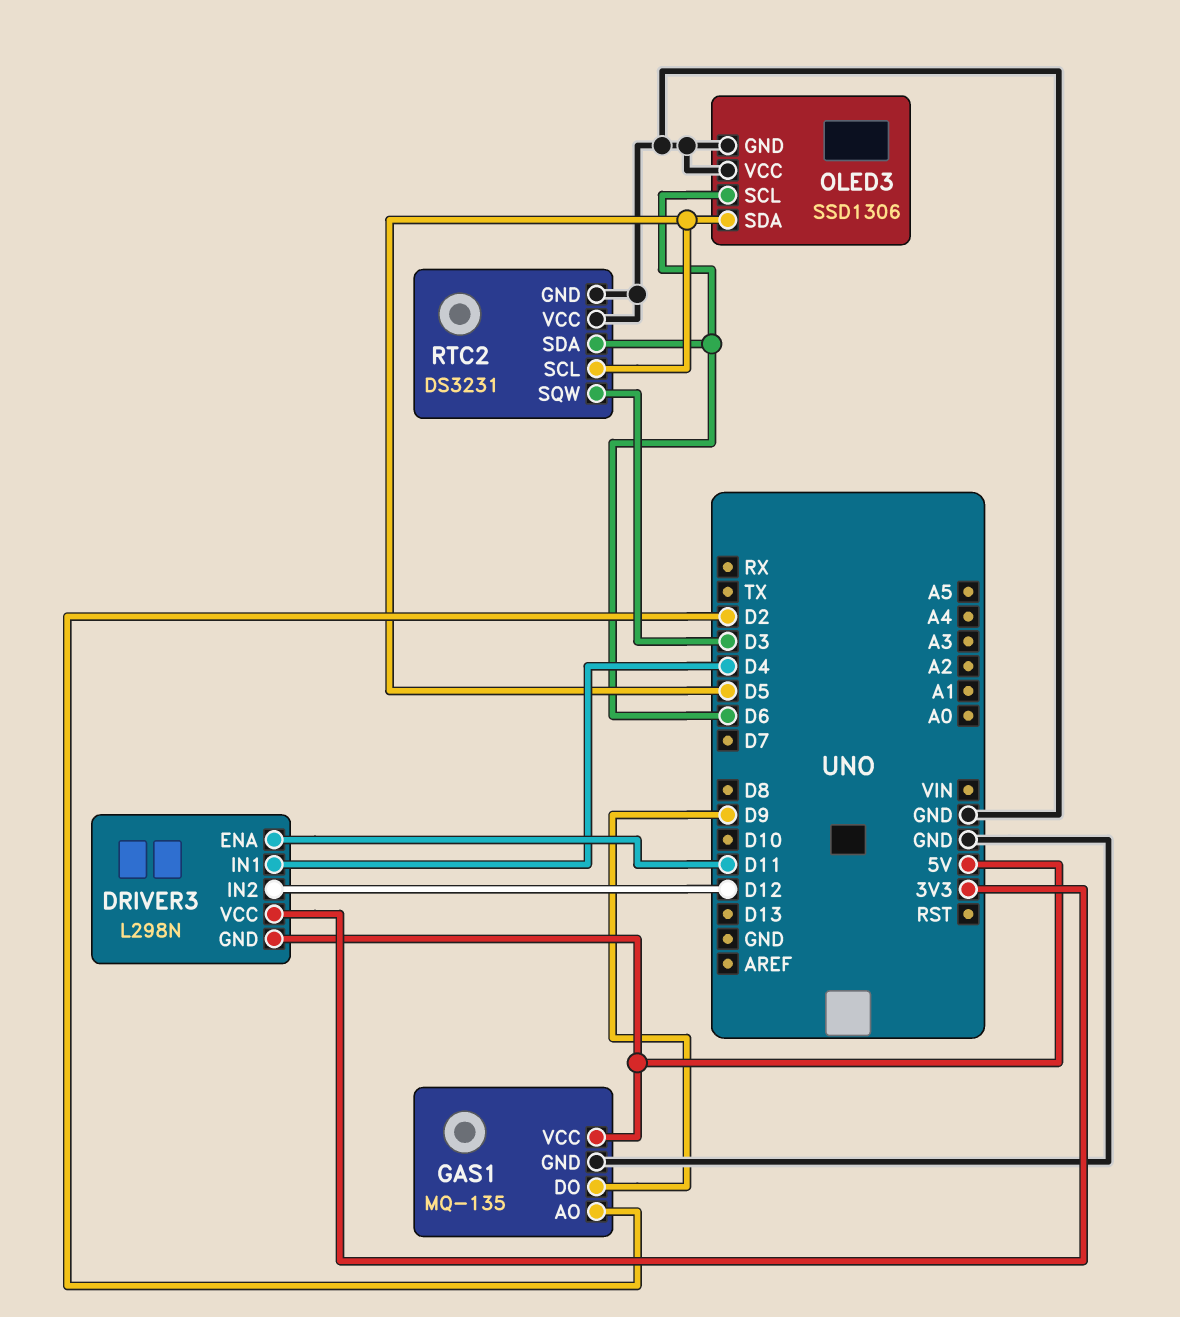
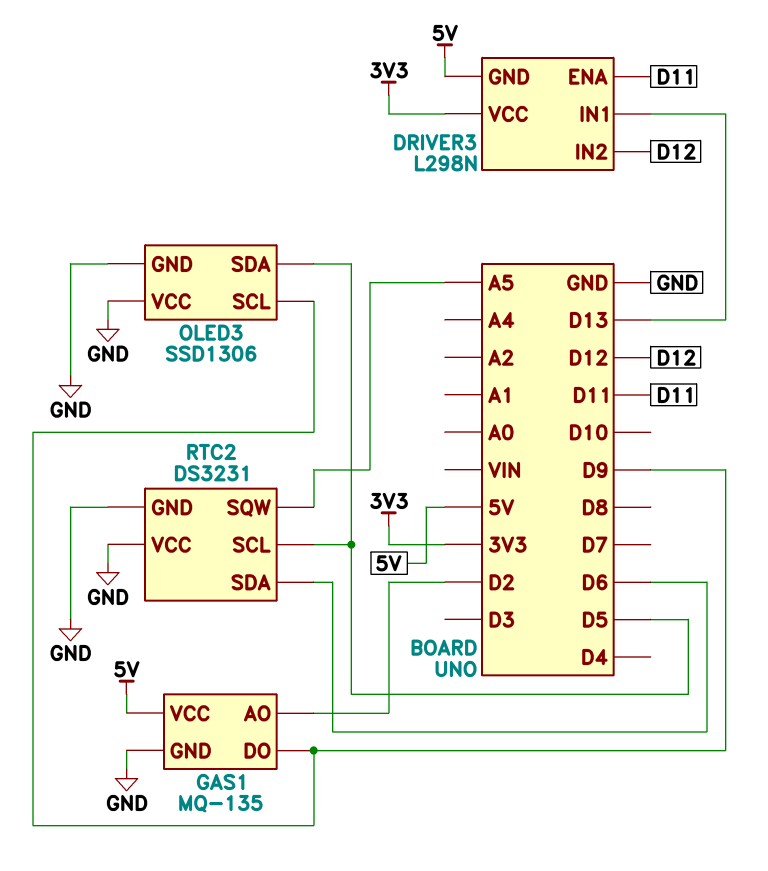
DRIVER3 pin IN1: D4 -> D13
OLED3 pin SCL: D6 -> D9
RTC2 pin SQW: D3 -> A5

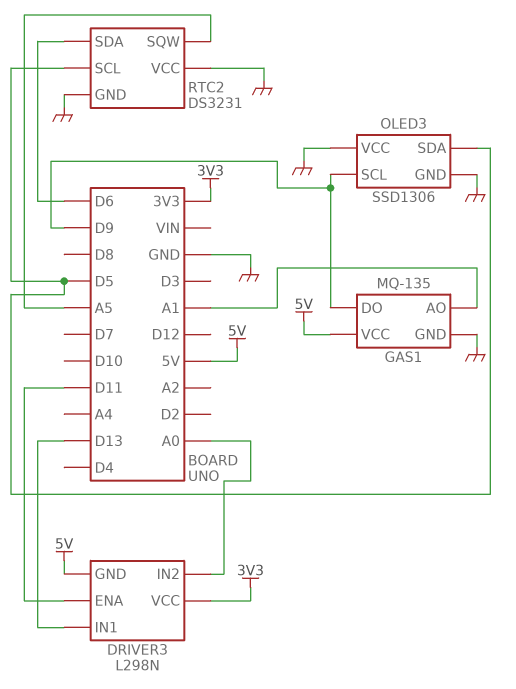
DRIVER3 pin IN2: D12 -> A0
GAS1 pin AO: D2 -> A1

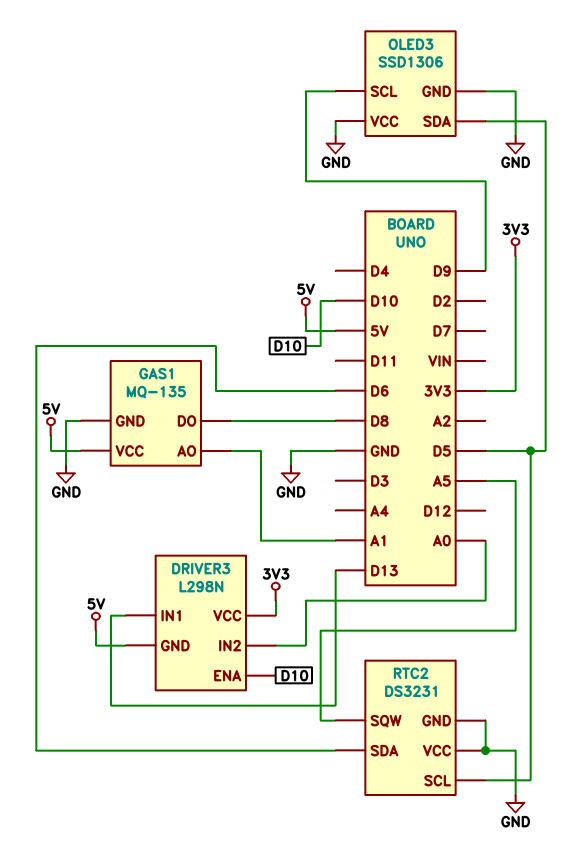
DRIVER3 pin ENA: D11 -> D10
GAS1 pin DO: D9 -> D8

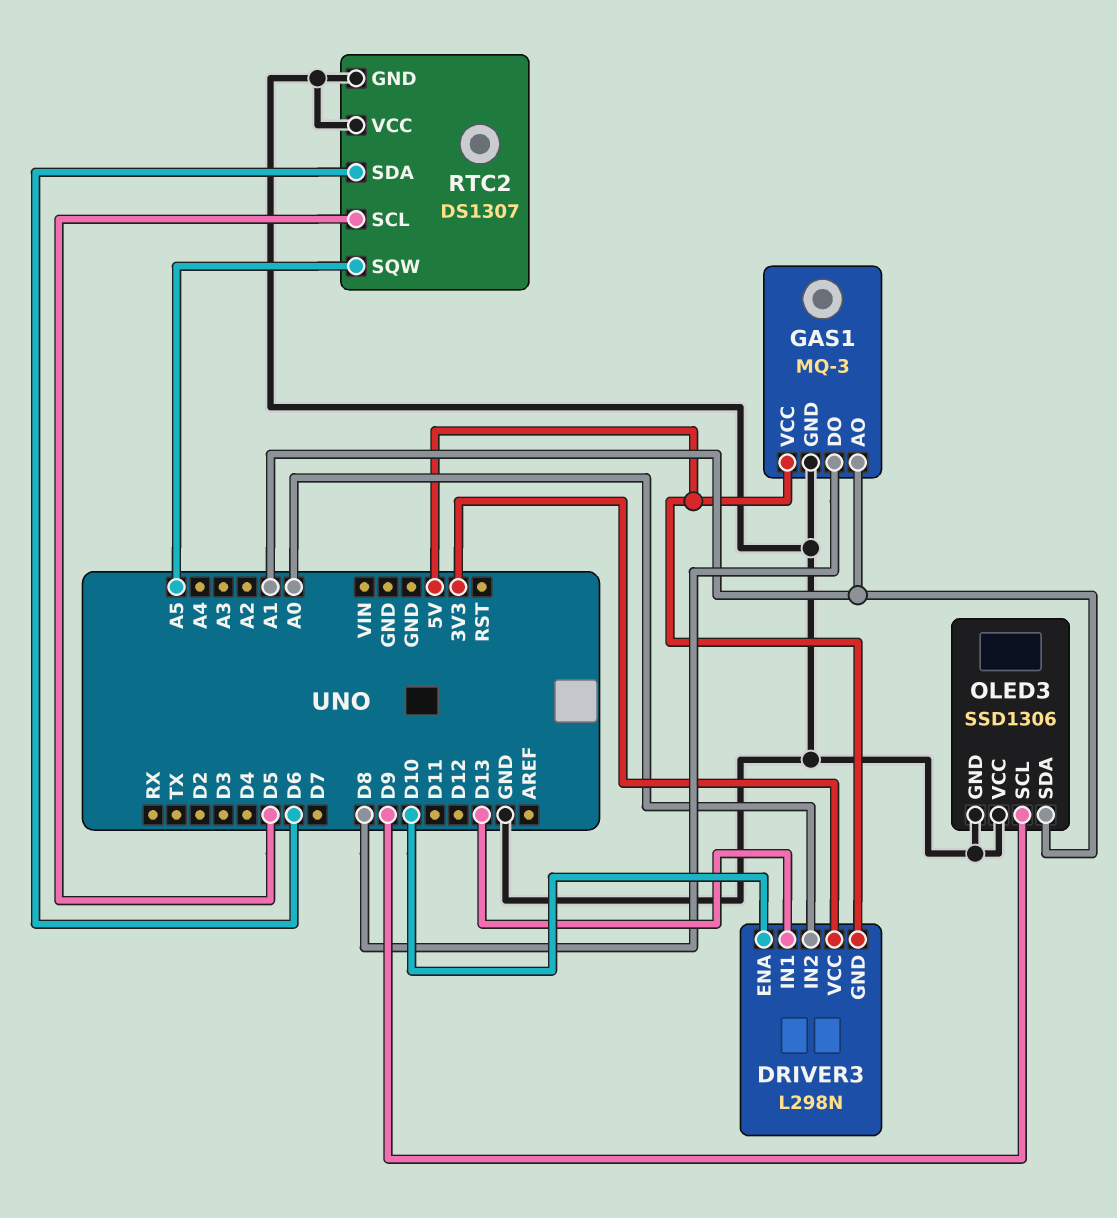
GAS1: MQ-135 -> MQ-3
OLED3 pin SDA: D5 -> A1
RTC2: DS3231 -> DS1307

